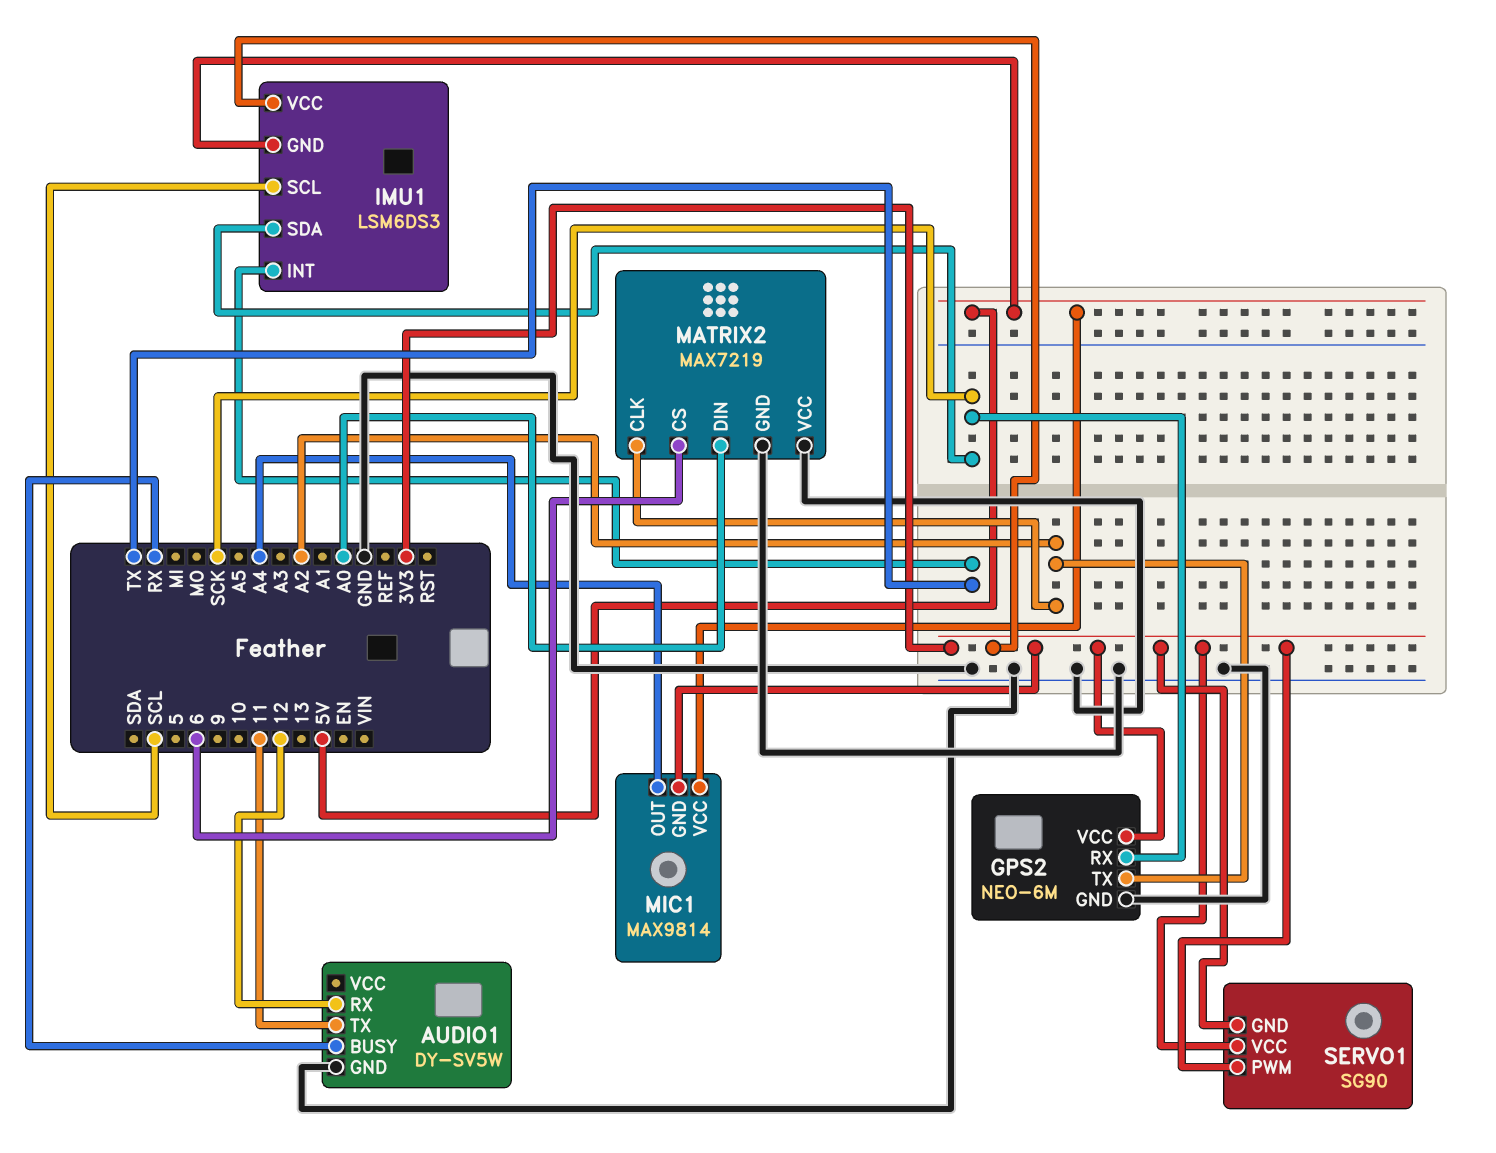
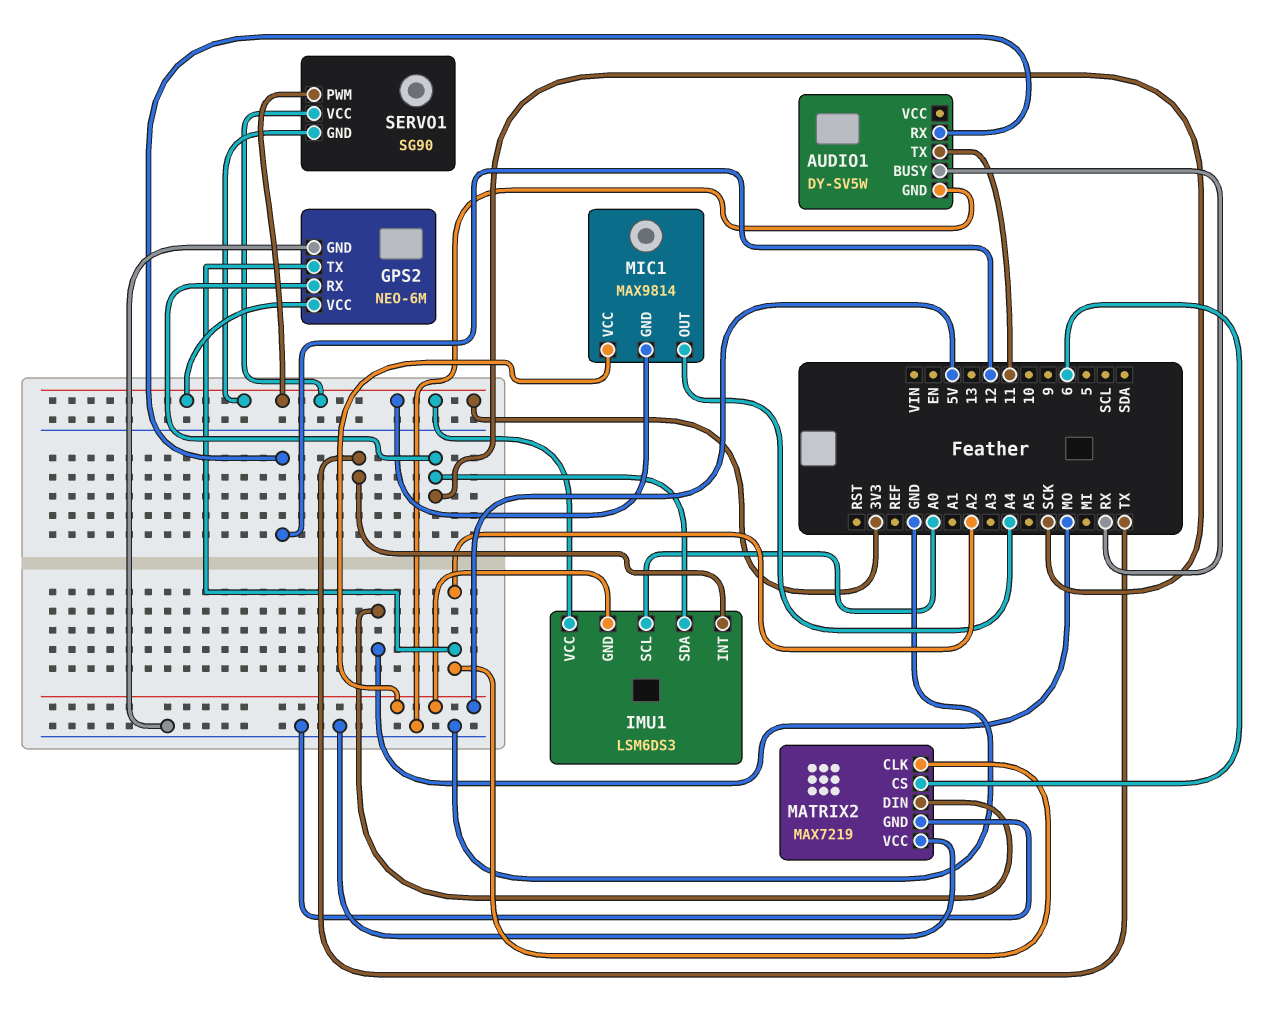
IMU1 pin SCL: SCL -> A0
MATRIX2 pin DIN: A0 -> MO

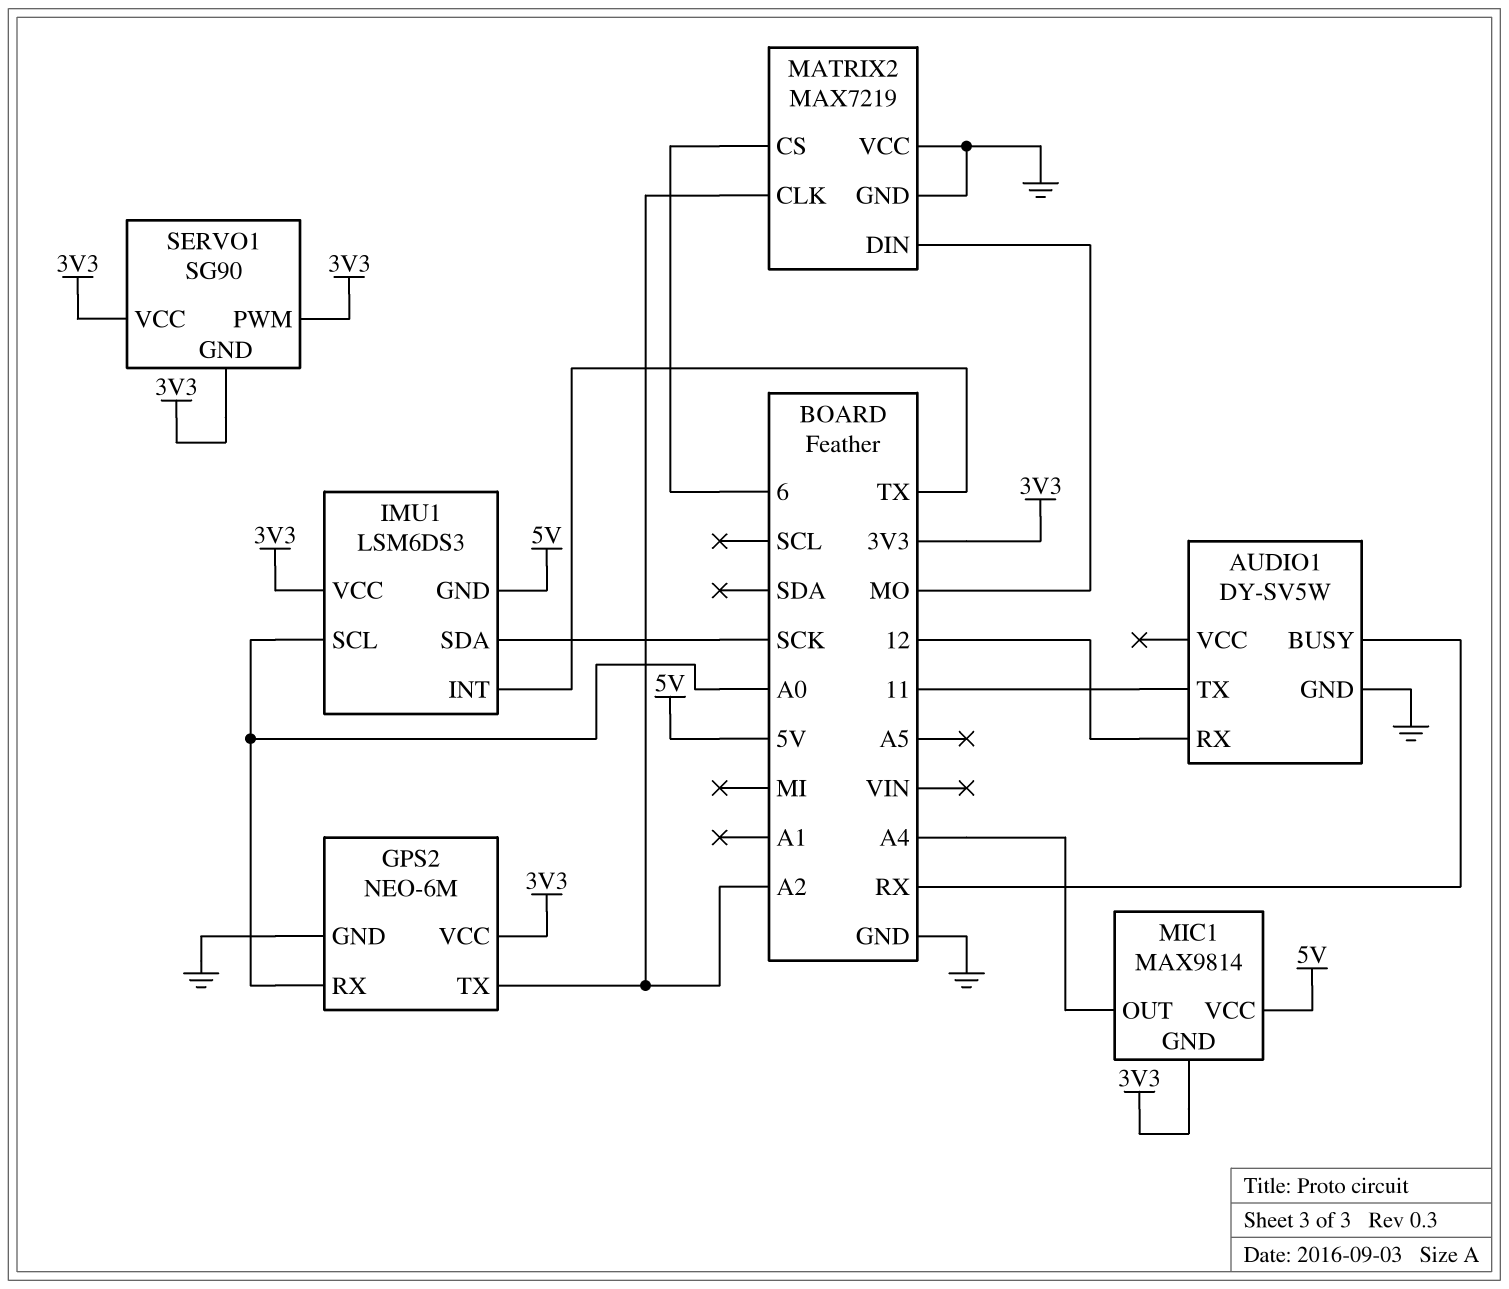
GPS2 pin RX: SCK -> A0

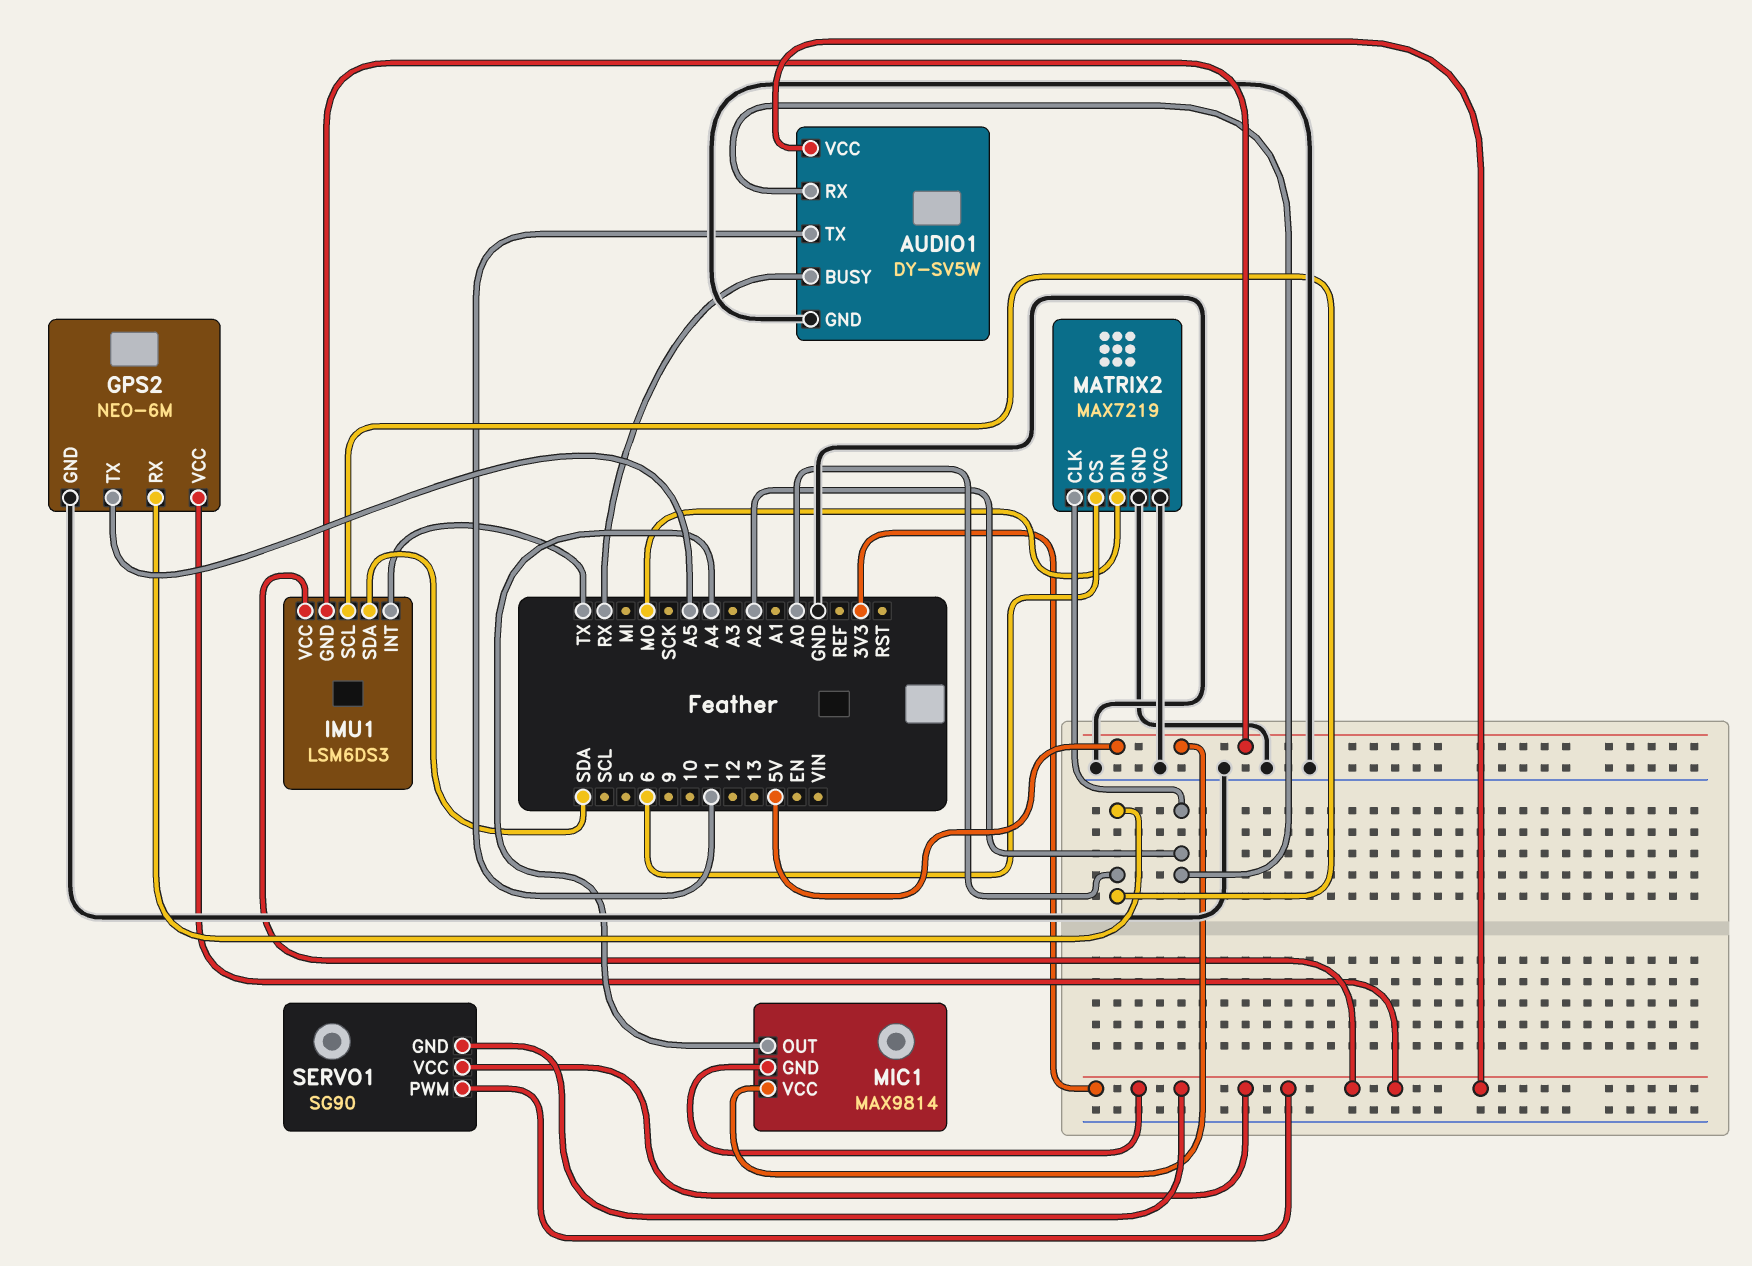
AUDIO1 pin RX: 12 -> A2
AUDIO1 pin VCC: none -> 3V3
GPS2 pin TX: A2 -> A5
IMU1 pin SDA: SCK -> SDA

